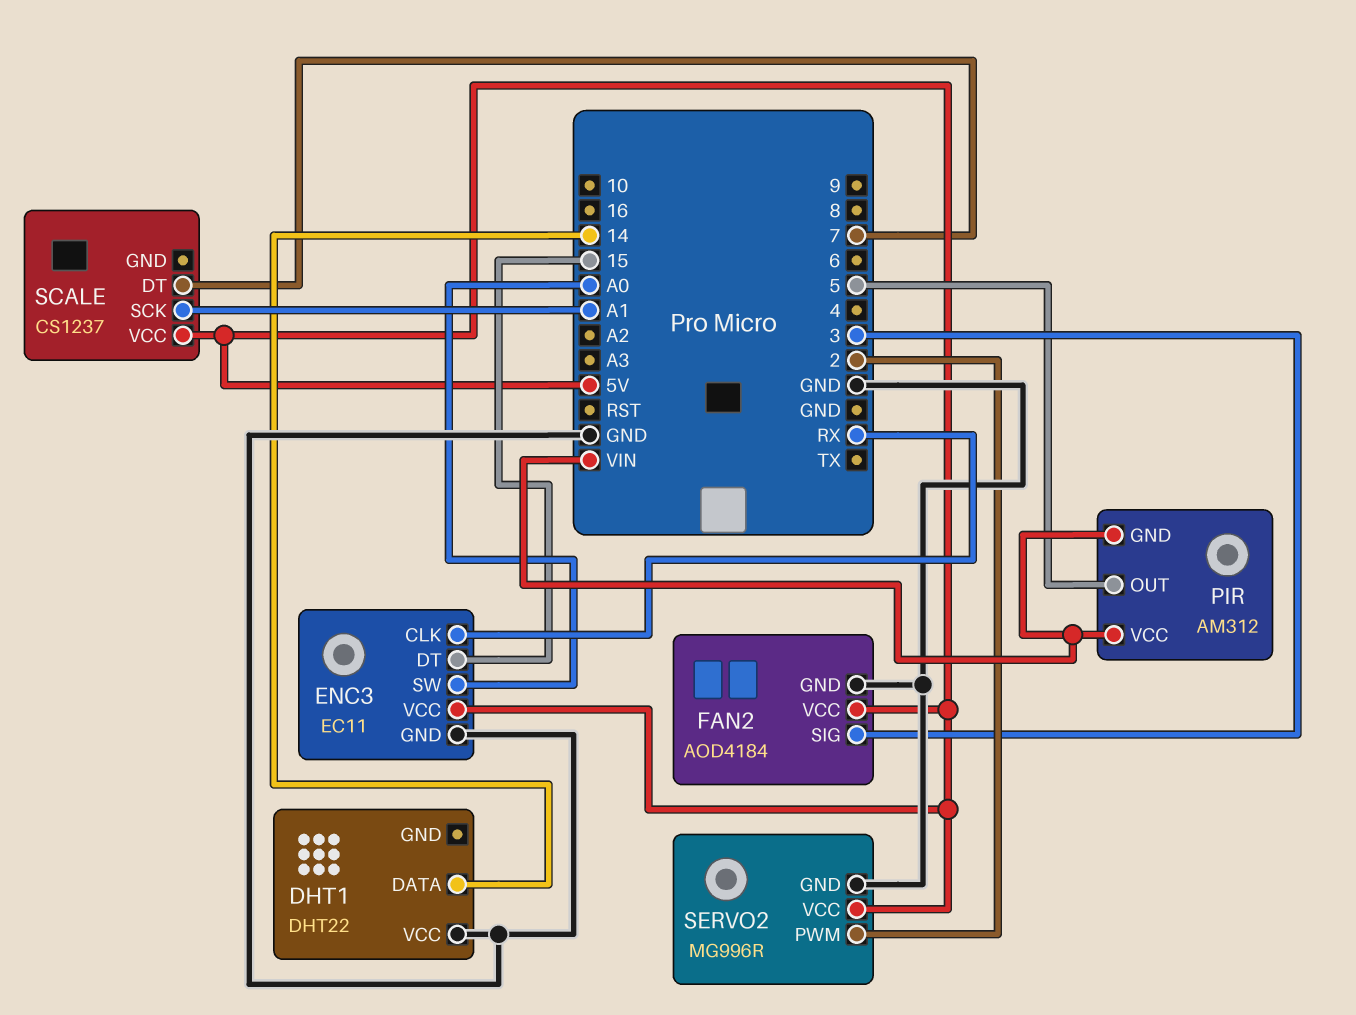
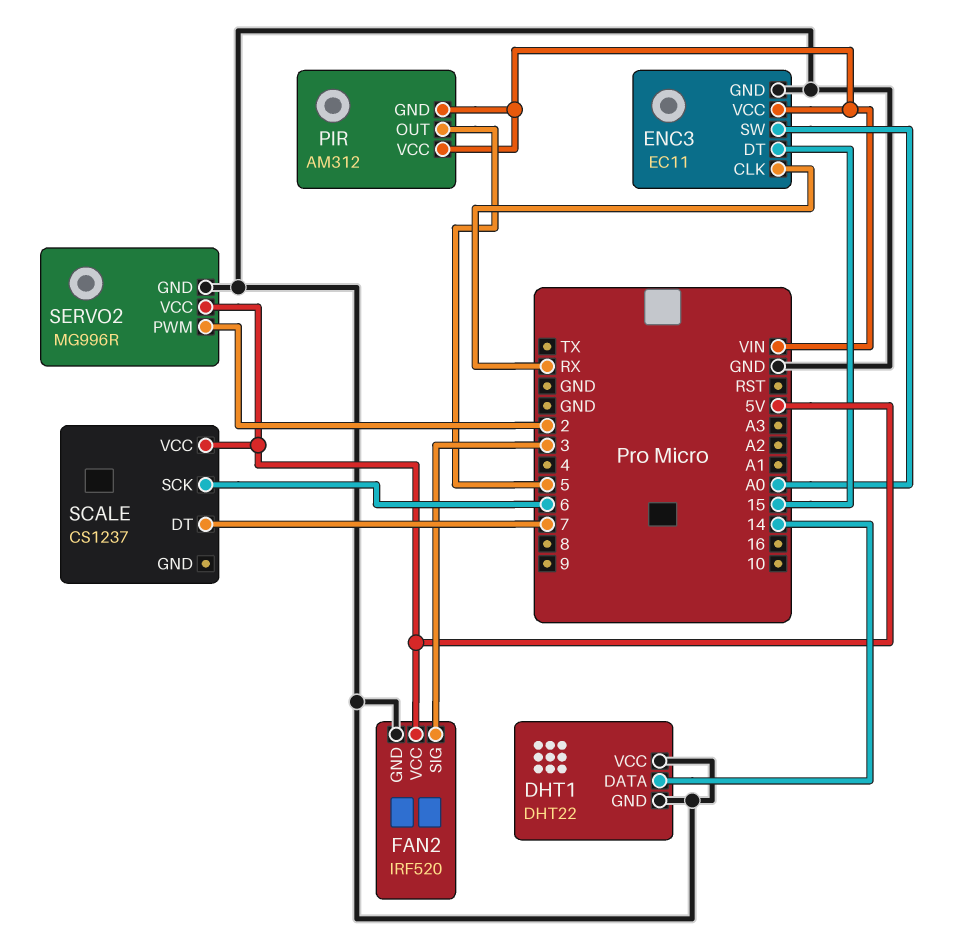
DHT1 pin GND: none -> GND
ENC3 pin VCC: 5V -> VIN
FAN2: AOD4184 -> IRF520
SCALE pin SCK: A1 -> 6

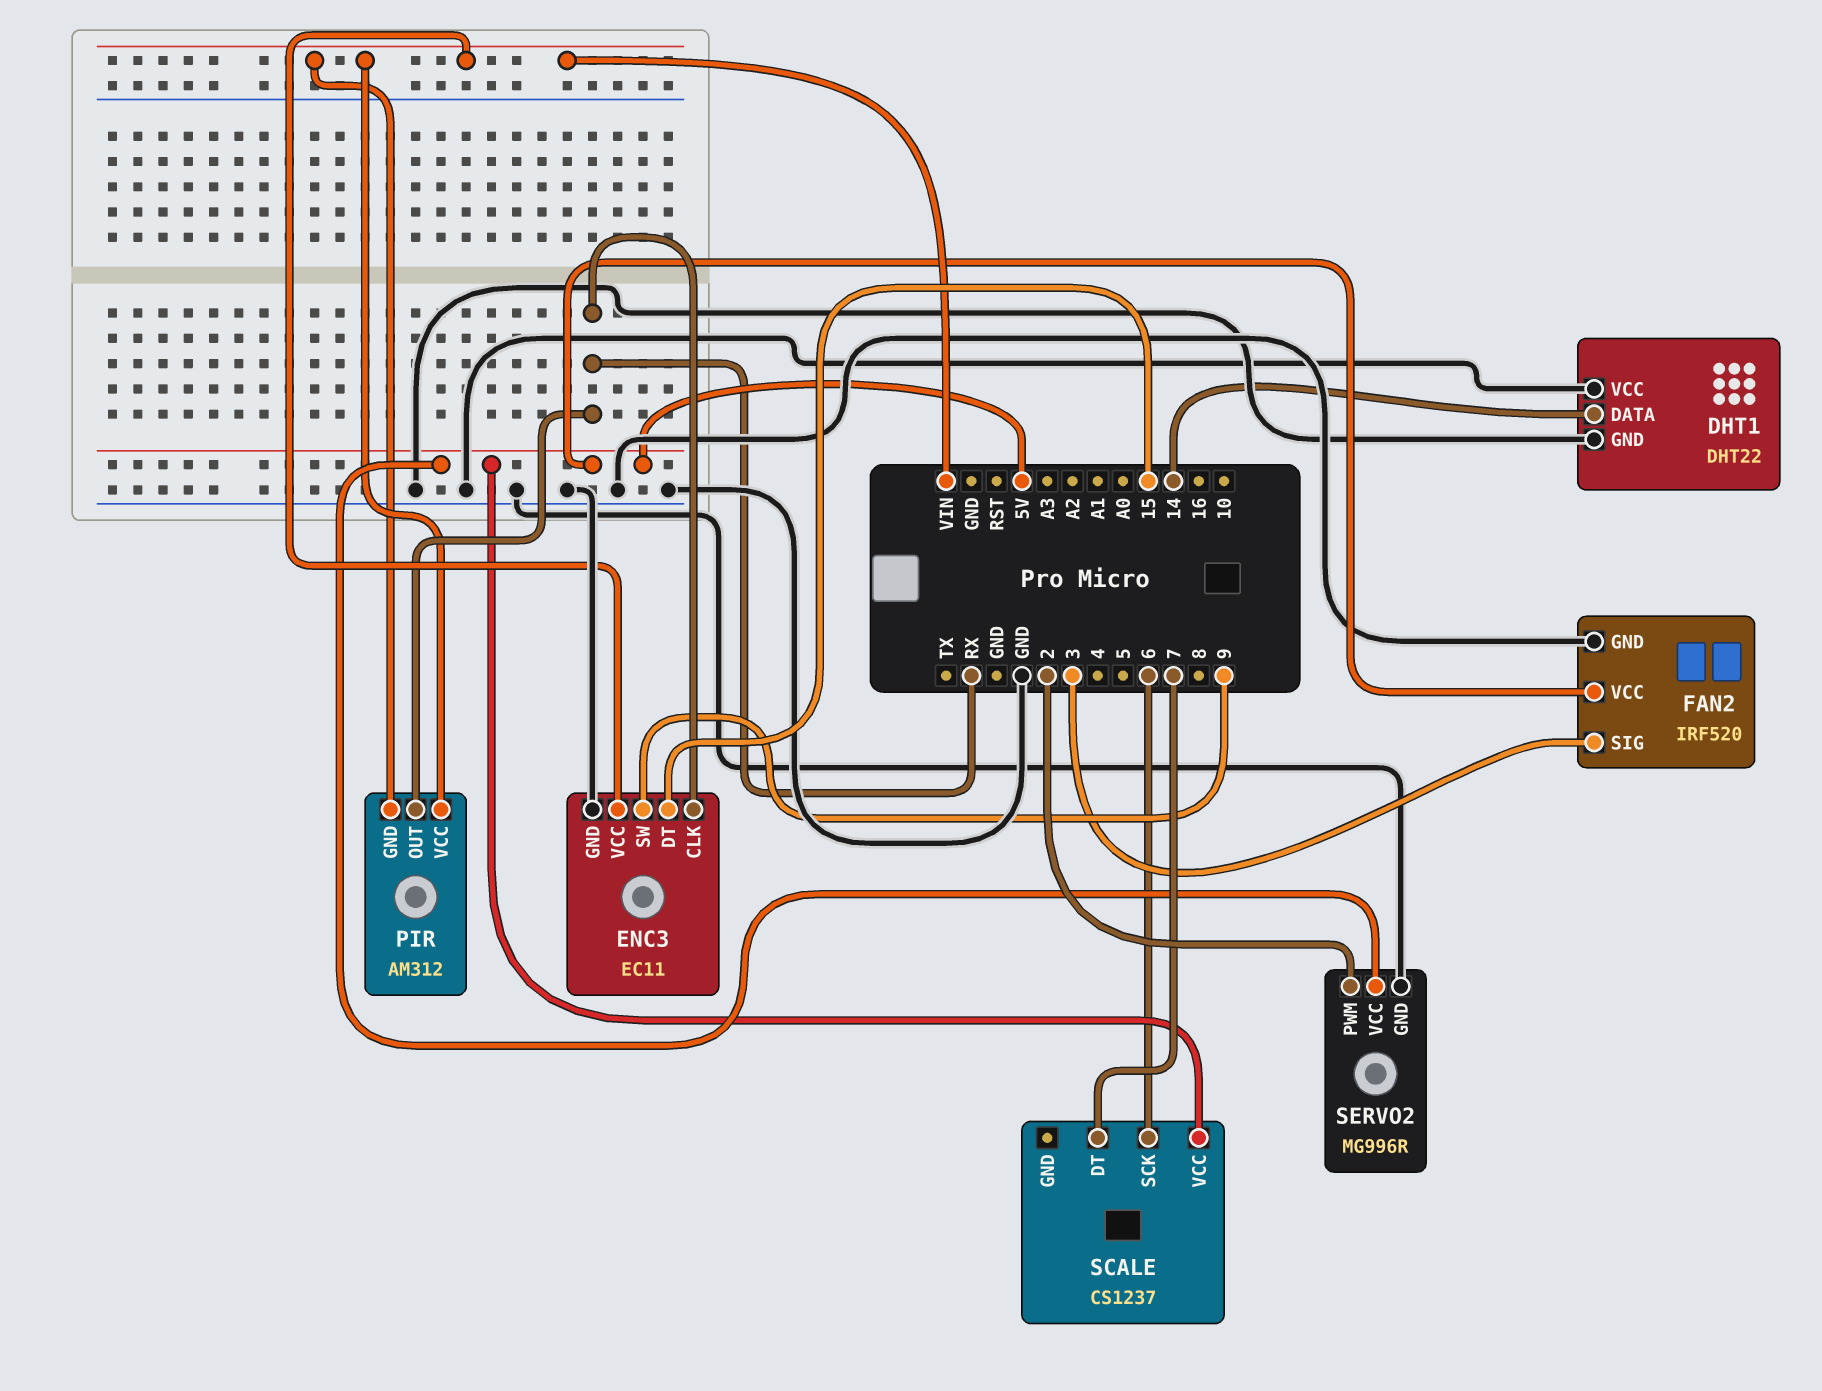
ENC3 pin SW: A0 -> 9
PIR pin OUT: 5 -> RX

